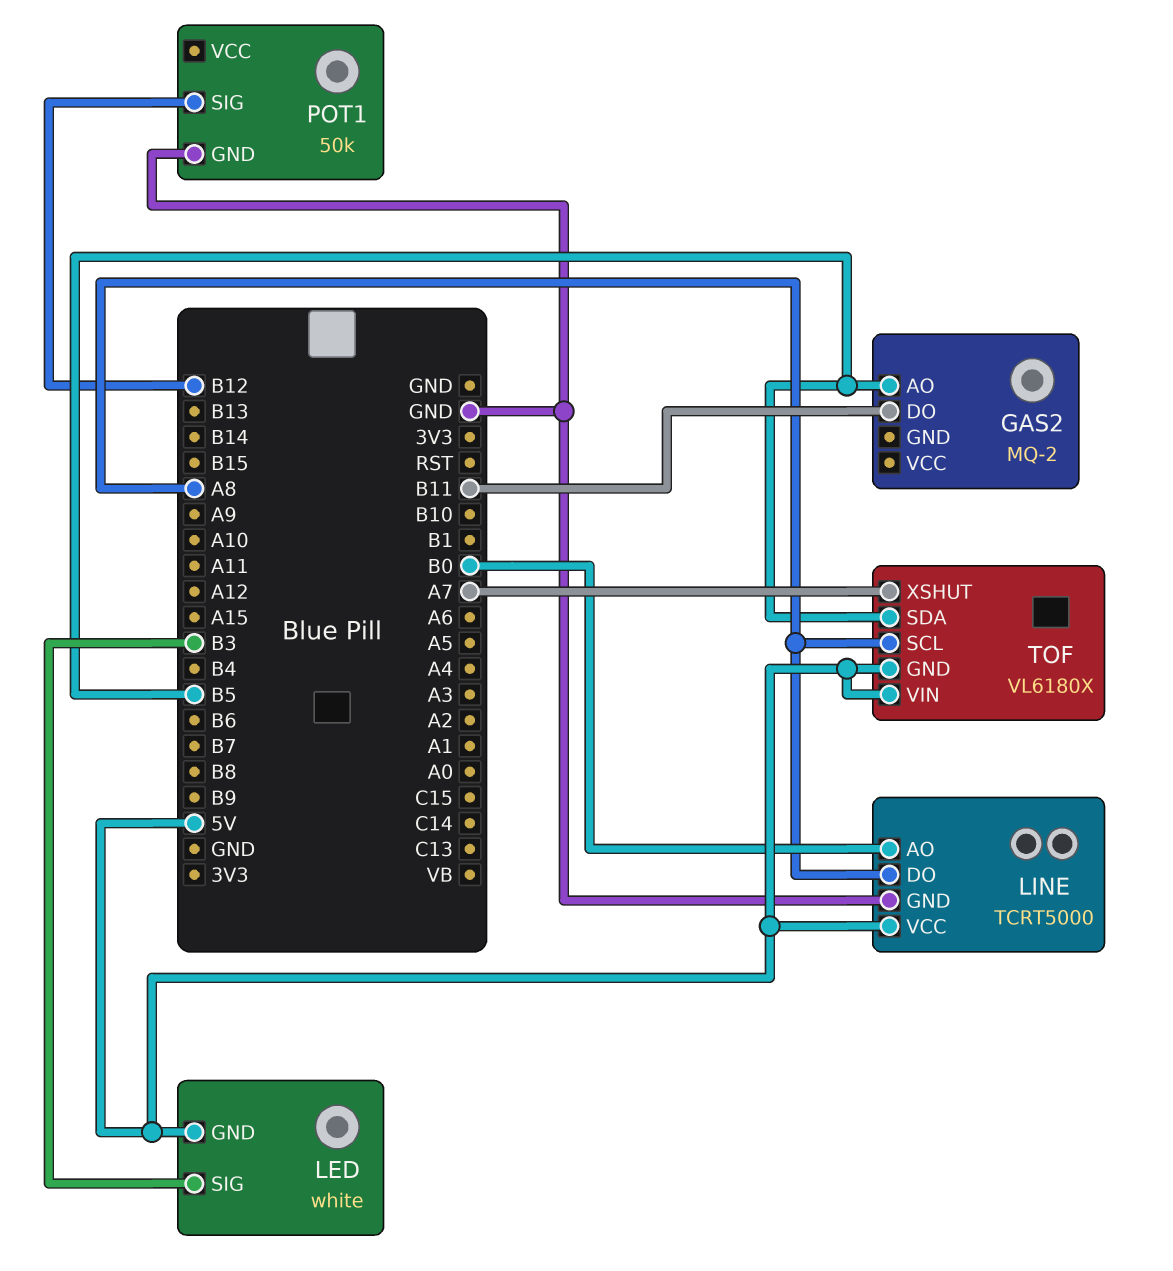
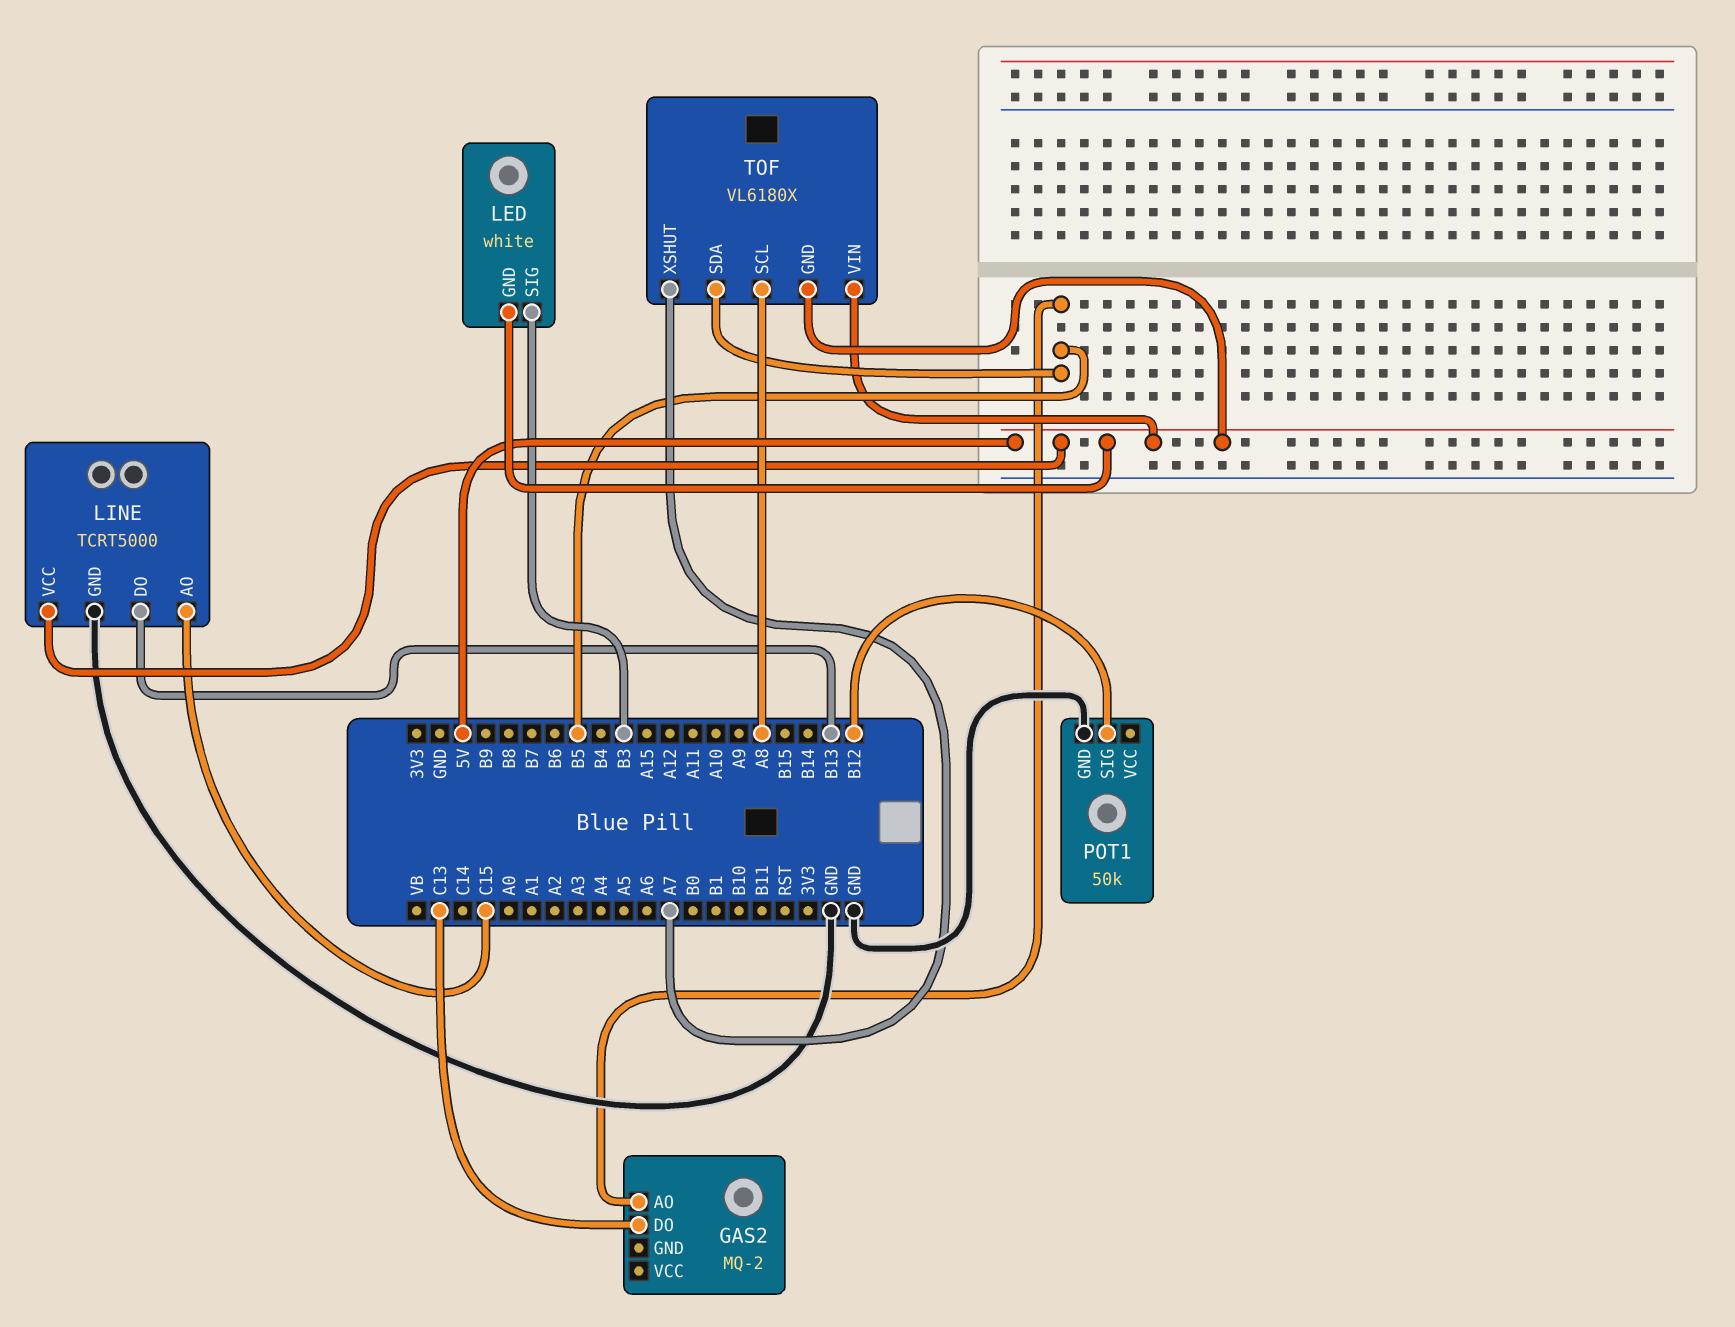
GAS2 pin DO: B11 -> C13
LINE pin AO: B0 -> C15
LINE pin DO: A8 -> B13

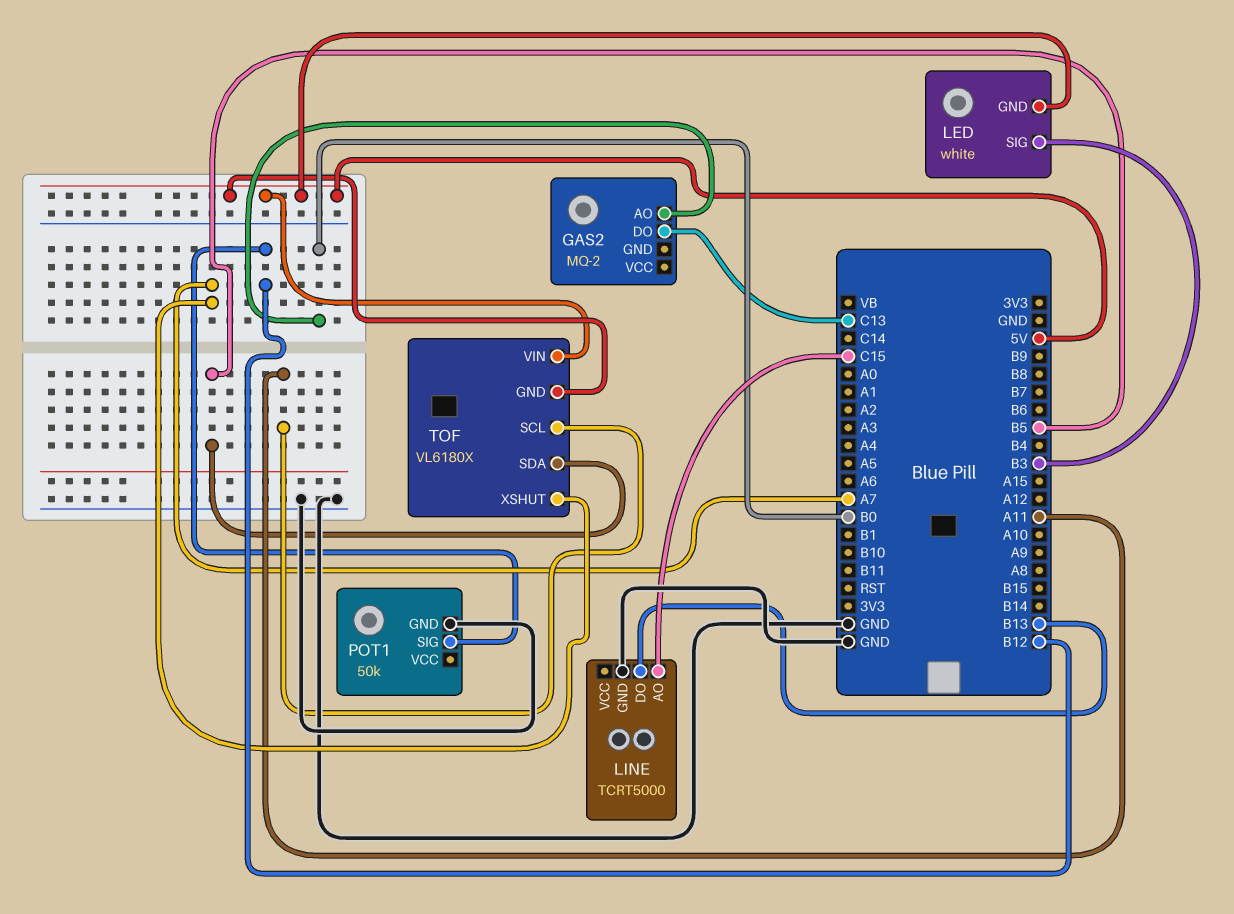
GAS2 pin AO: B5 -> B0
LINE pin VCC: 5V -> none
TOF pin SCL: A8 -> A11

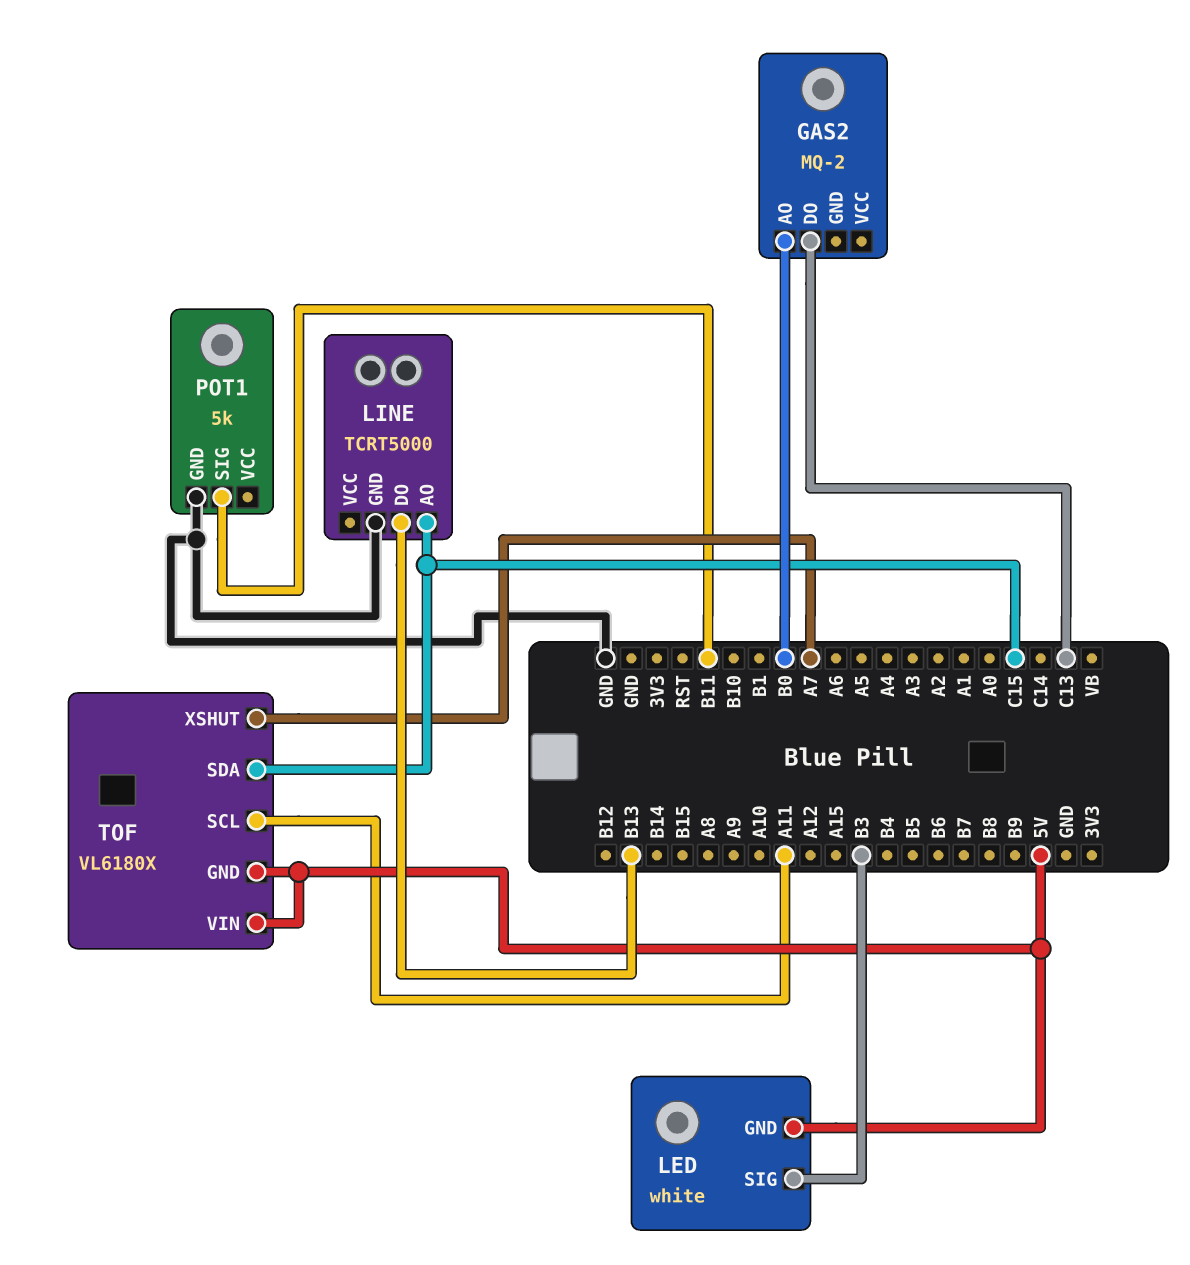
POT1: 50k -> 5k
POT1 pin SIG: B12 -> B11
TOF pin SDA: B5 -> C15

